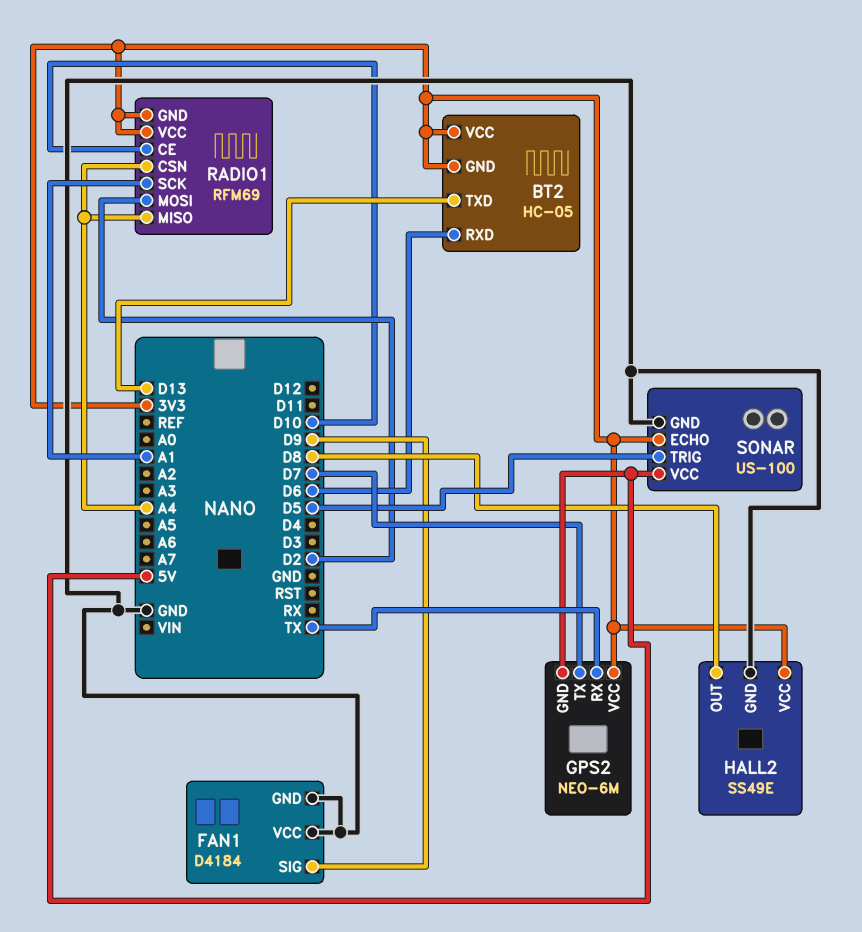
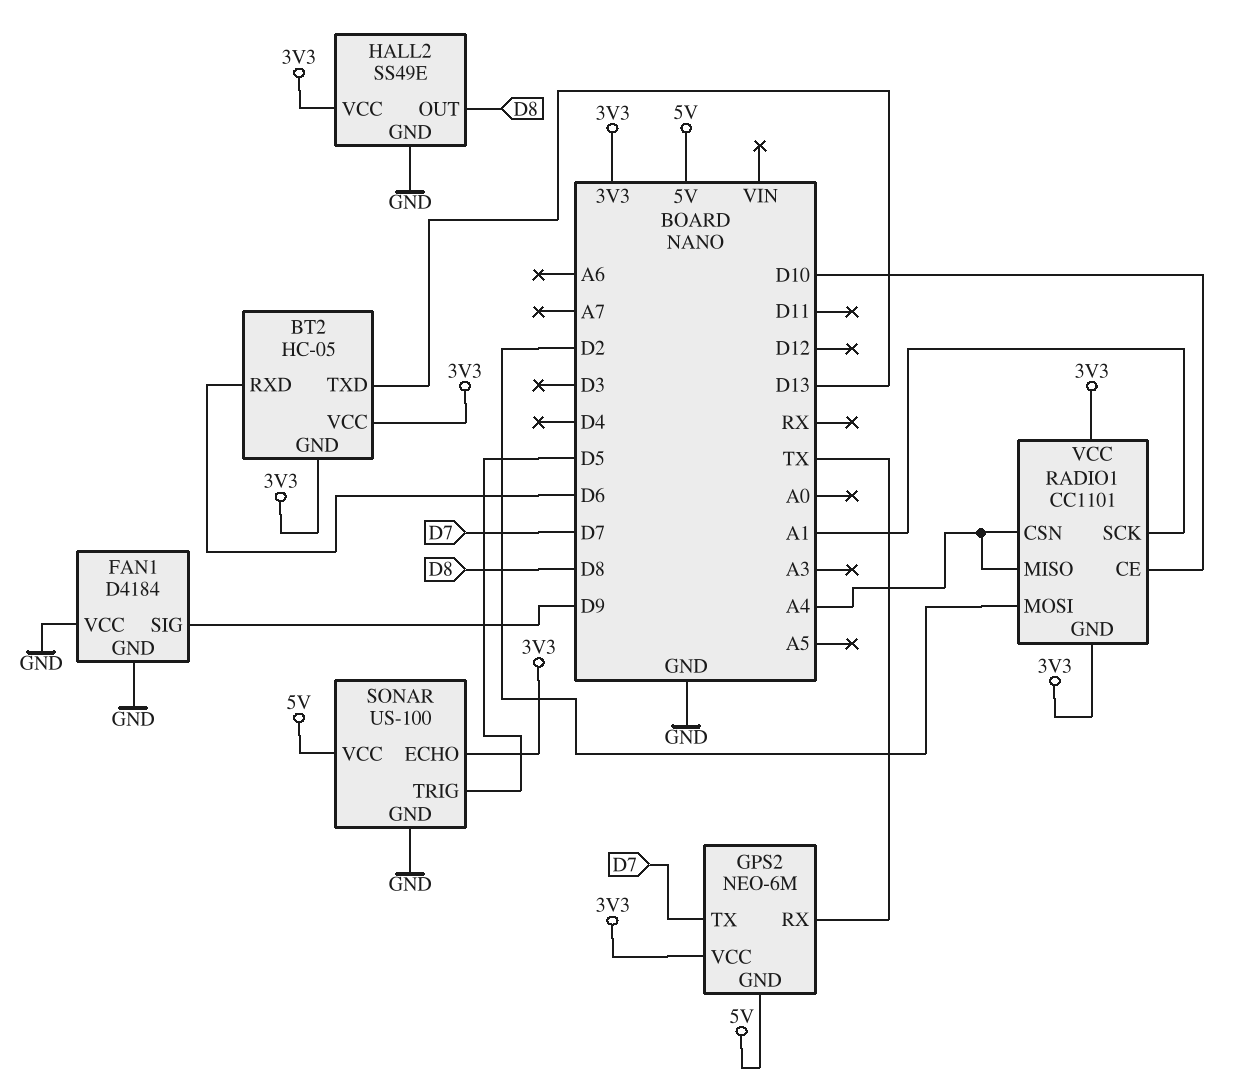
RADIO1: RFM69 -> CC1101

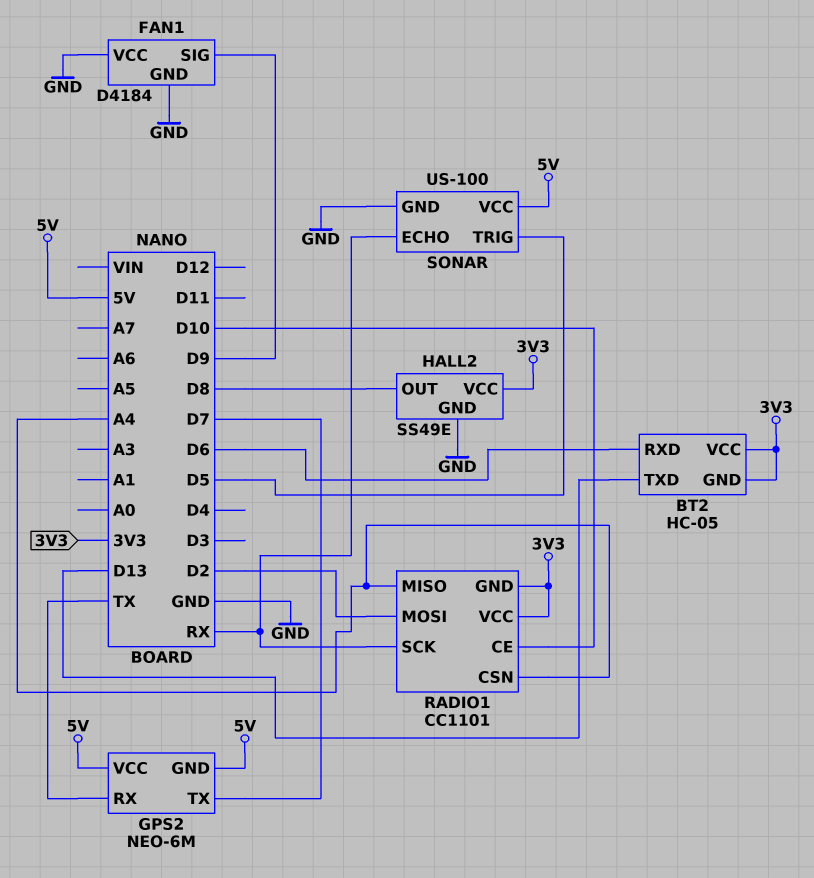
GPS2 pin VCC: 3V3 -> 5V
RADIO1 pin SCK: A1 -> RX
SONAR pin ECHO: 3V3 -> RX

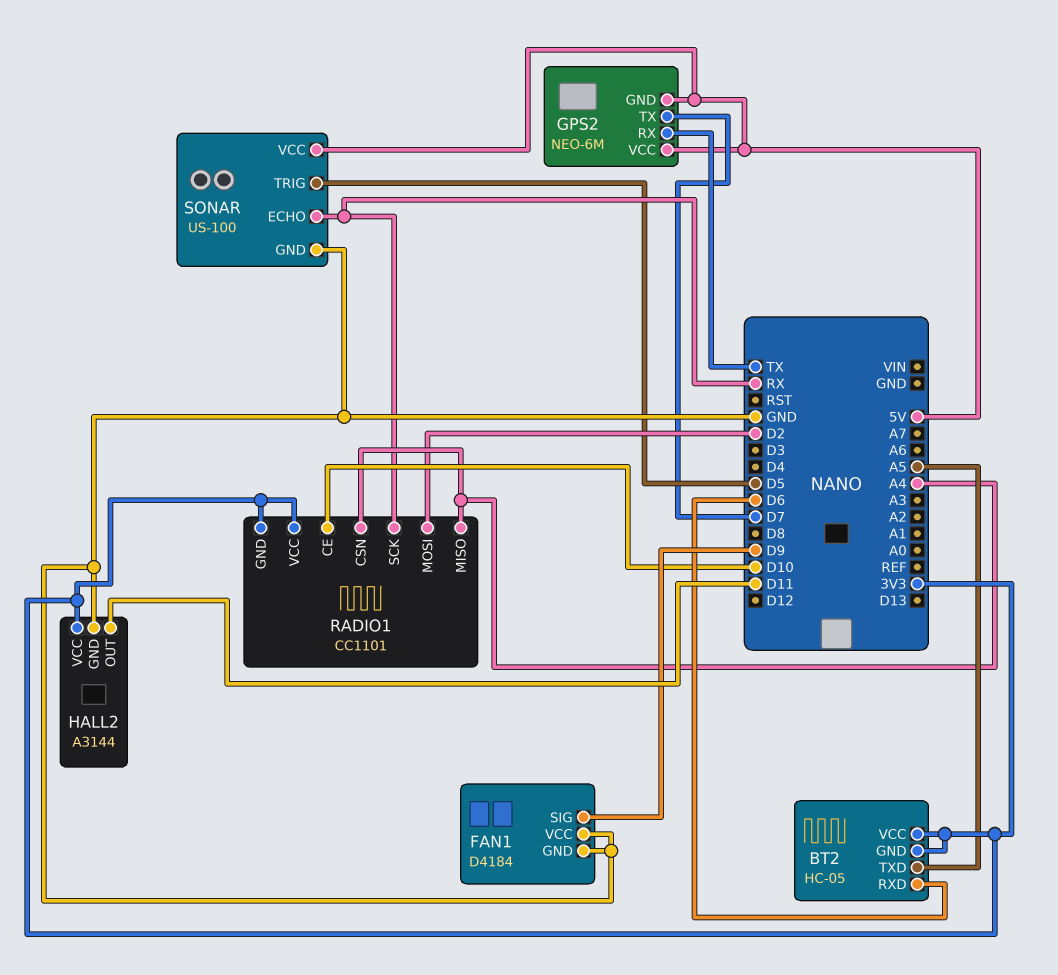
BT2 pin TXD: D13 -> A5
HALL2: SS49E -> A3144
HALL2 pin OUT: D8 -> D11

